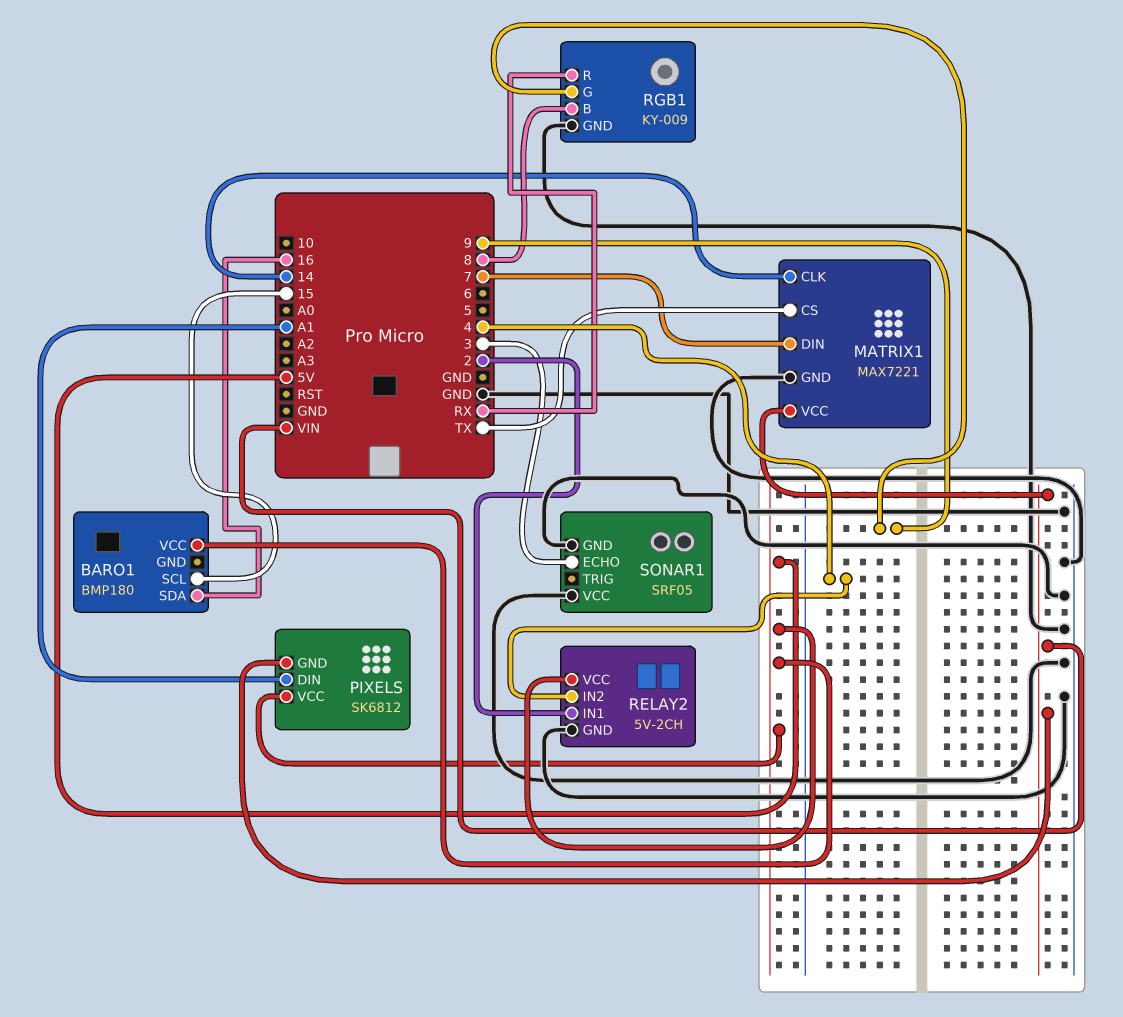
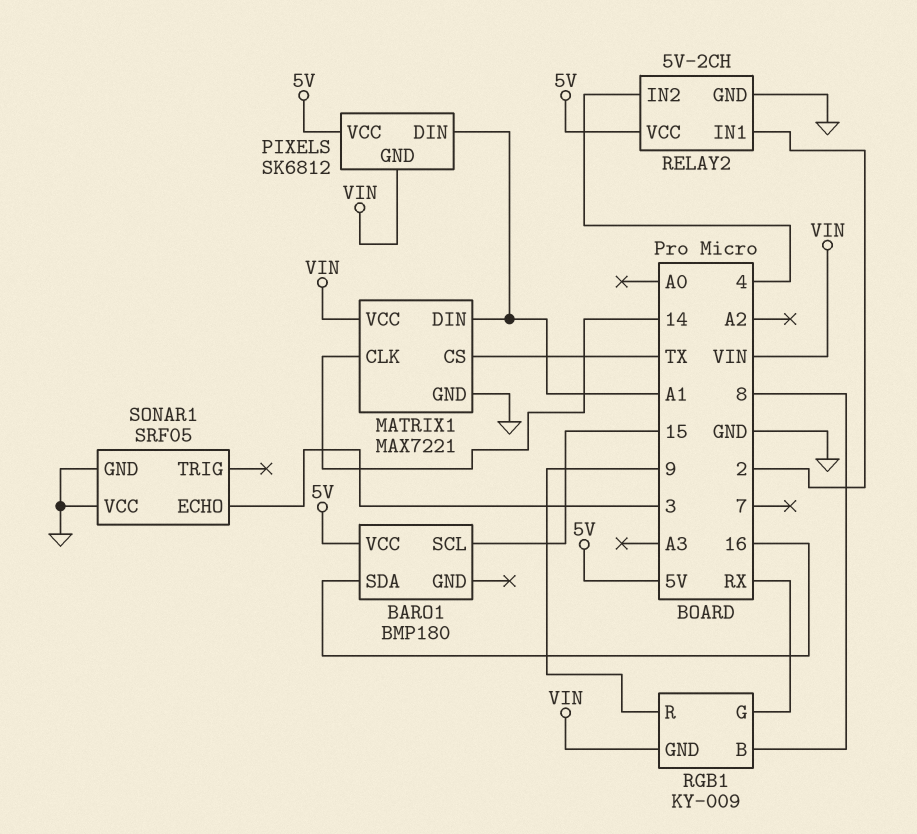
MATRIX1 pin DIN: 7 -> A1
RGB1 pin G: 9 -> RX
RGB1 pin GND: GND -> VIN
RGB1 pin R: RX -> 9

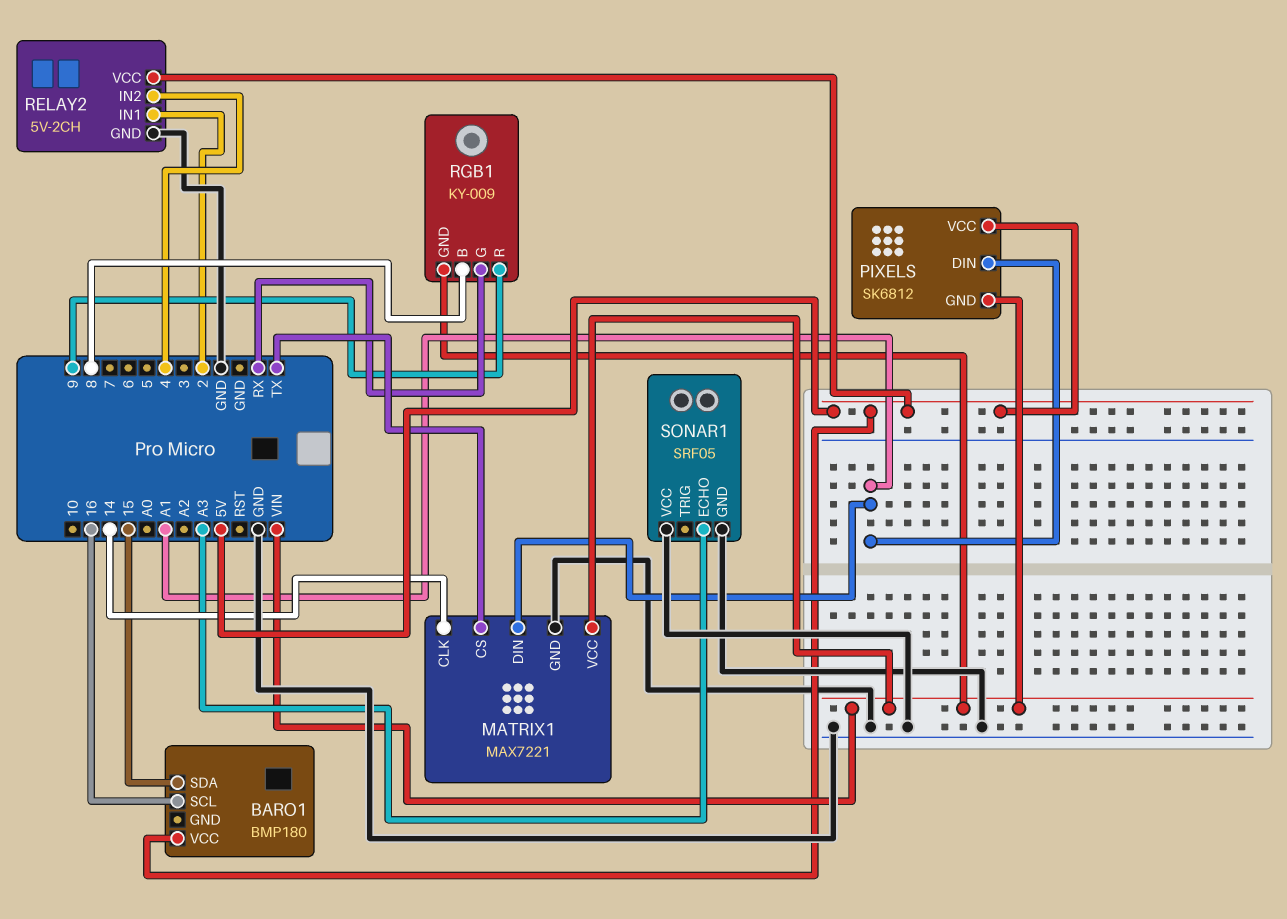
BARO1 pin SCL: 15 -> 16
BARO1 pin SDA: 16 -> 15
SONAR1 pin ECHO: 3 -> A3

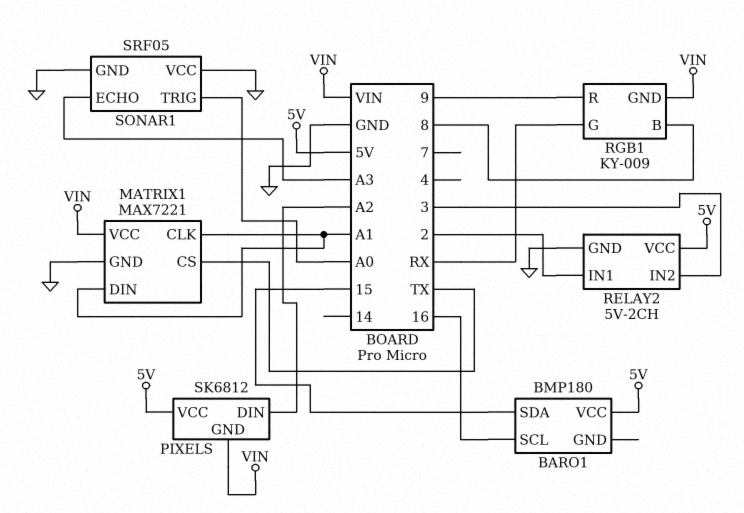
MATRIX1 pin CLK: 14 -> A1
PIXELS pin DIN: A1 -> A2
RELAY2 pin IN2: 4 -> 3
SONAR1 pin TRIG: none -> A0

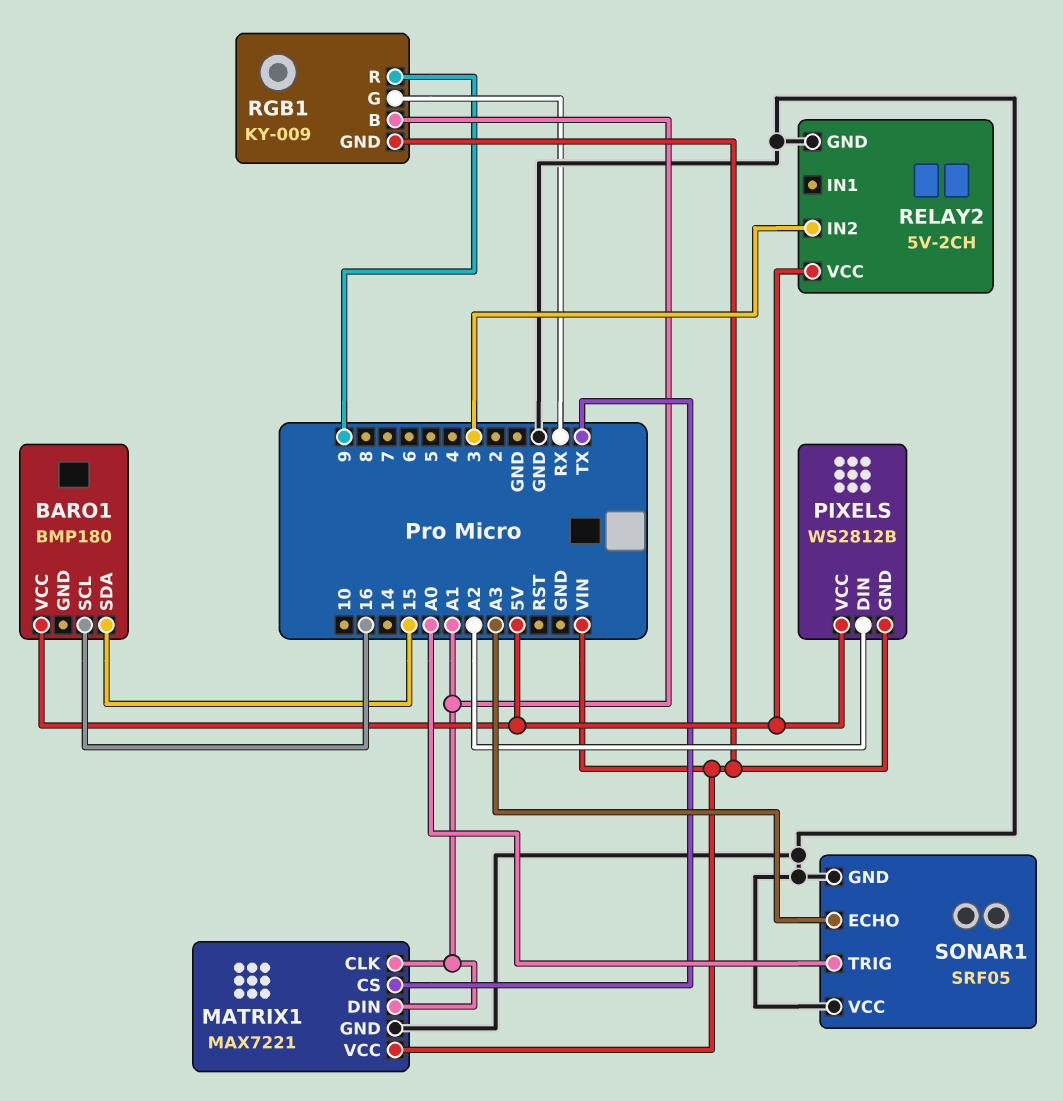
PIXELS: SK6812 -> WS2812B
RELAY2 pin IN1: 2 -> none
RGB1 pin B: 8 -> A1

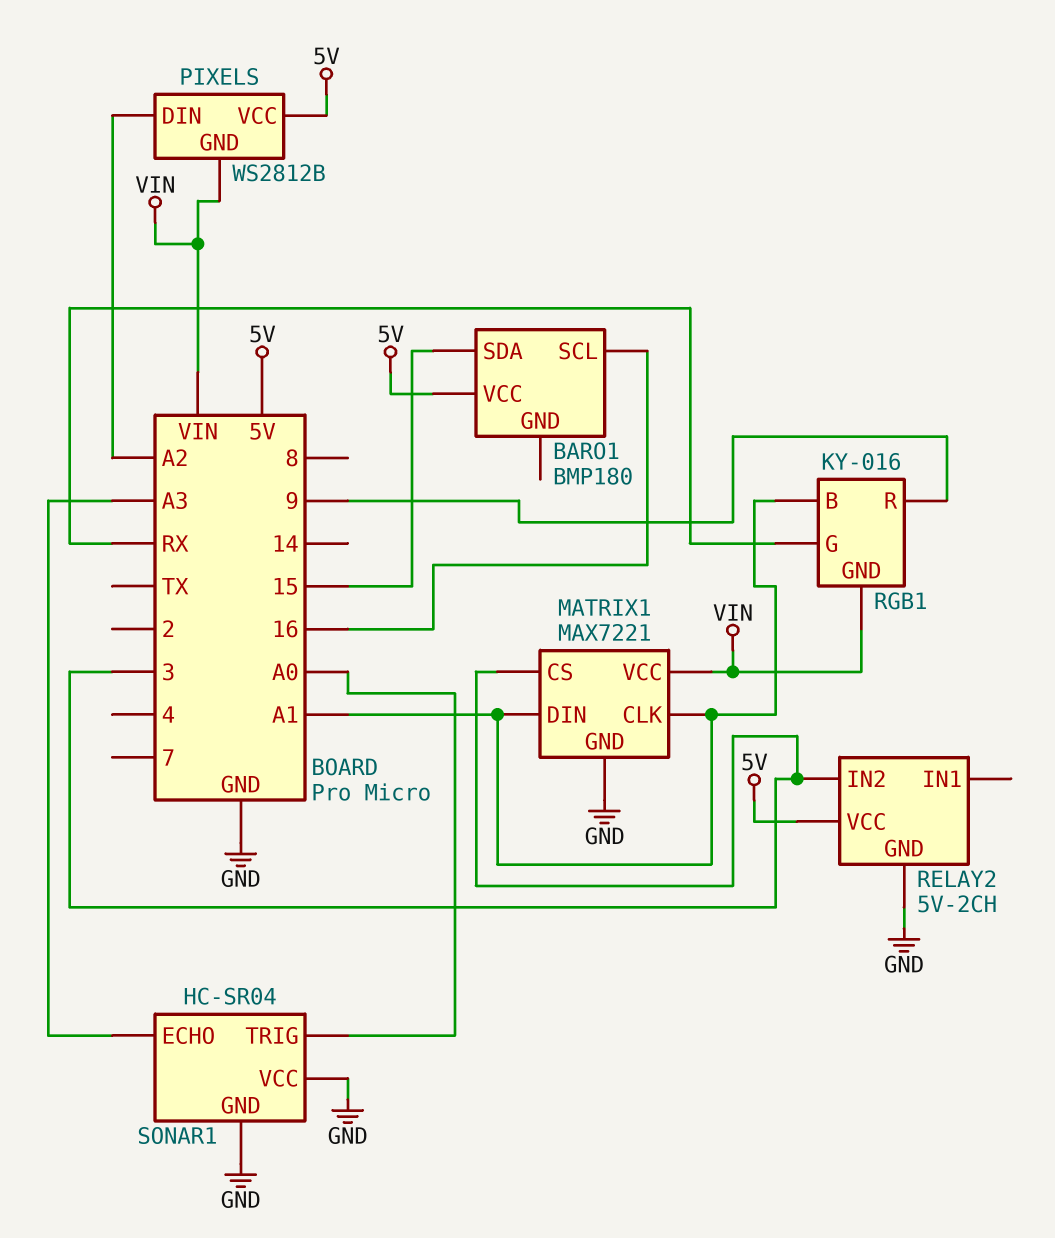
MATRIX1 pin CS: TX -> 3
RGB1: KY-009 -> KY-016
SONAR1: SRF05 -> HC-SR04

